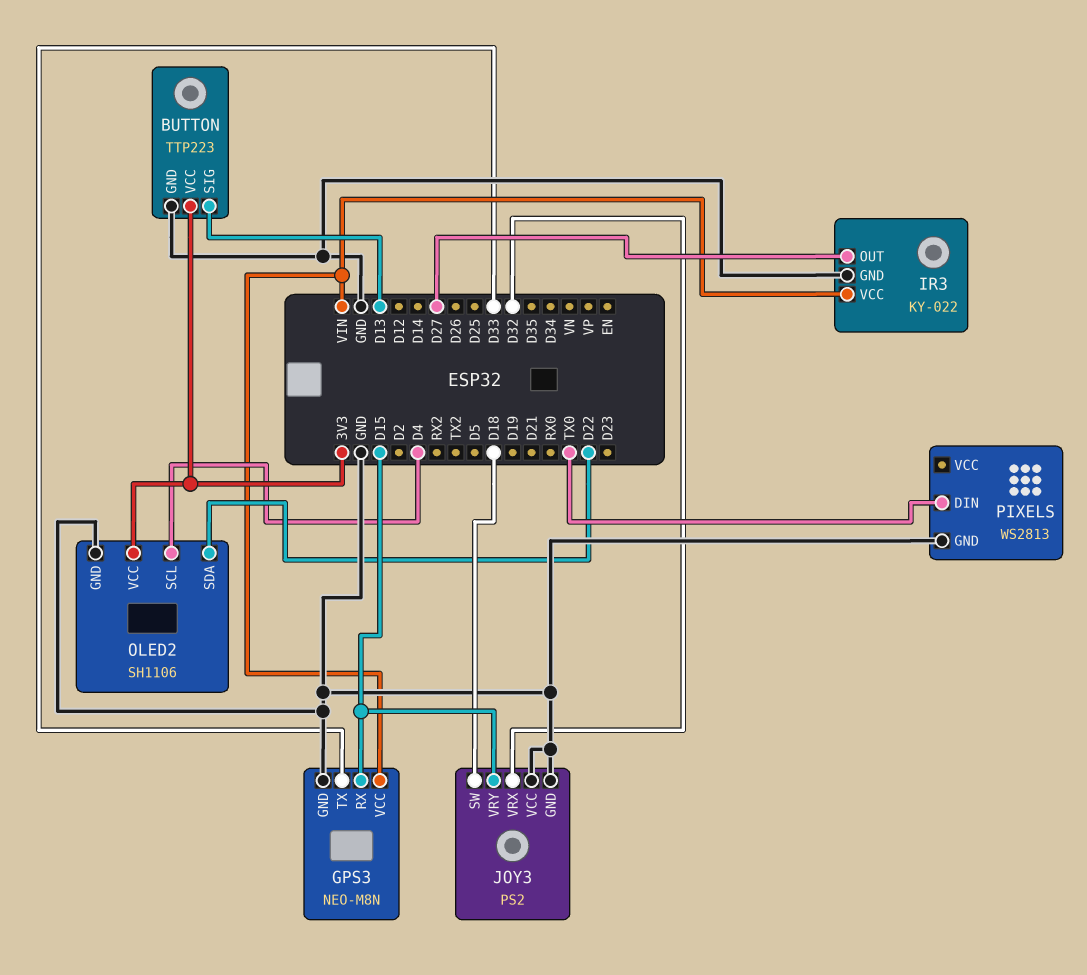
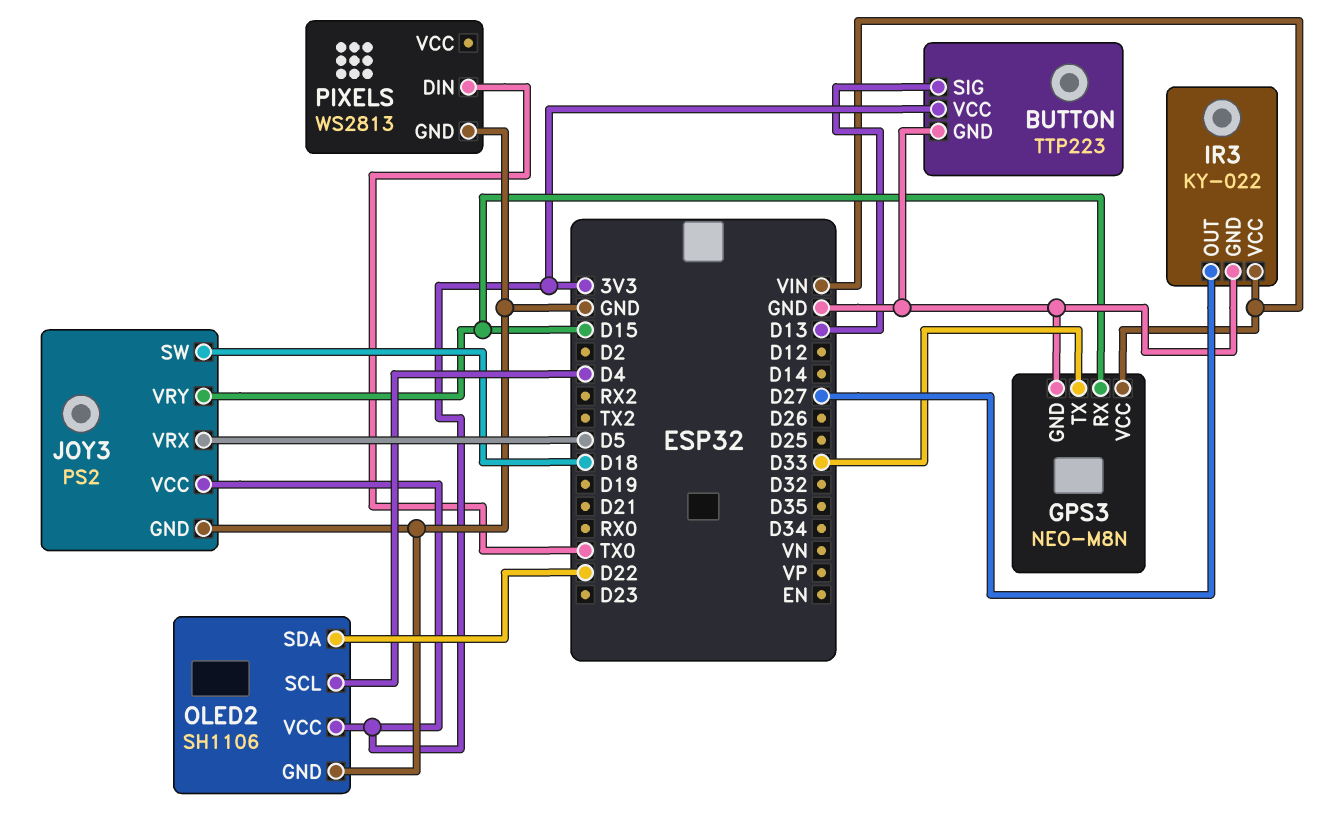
JOY3 pin VCC: GND -> 3V3
JOY3 pin VRX: D32 -> D5

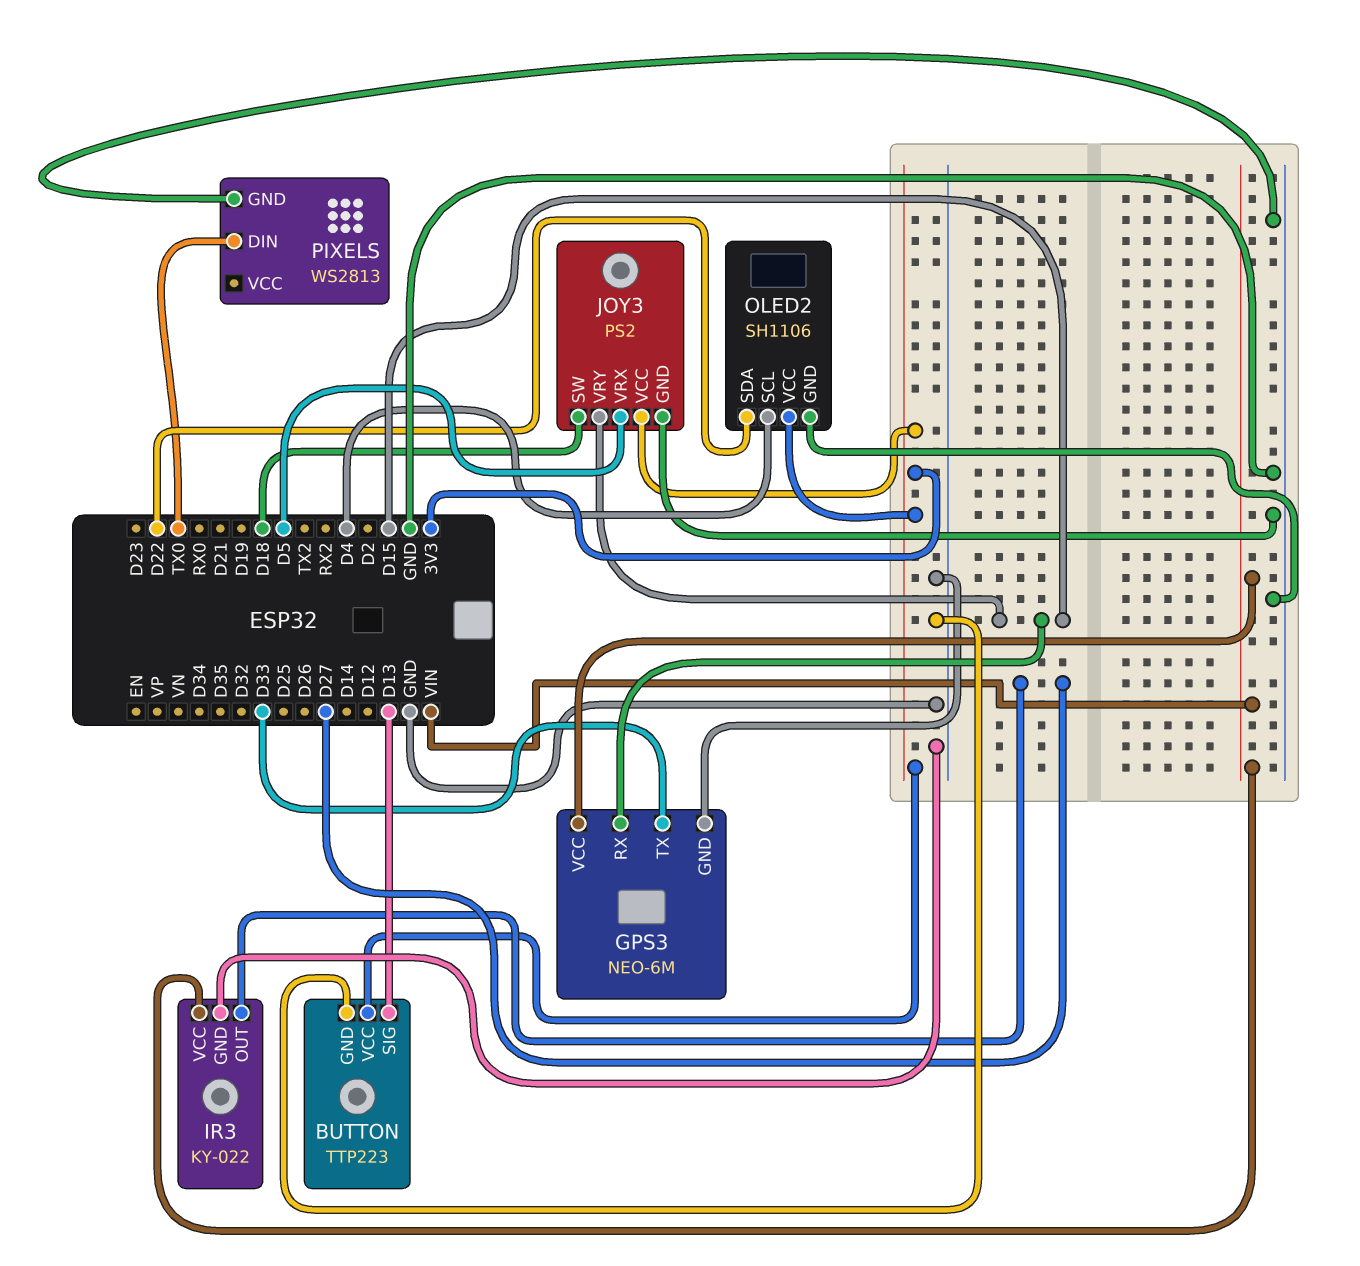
GPS3: NEO-M8N -> NEO-6M

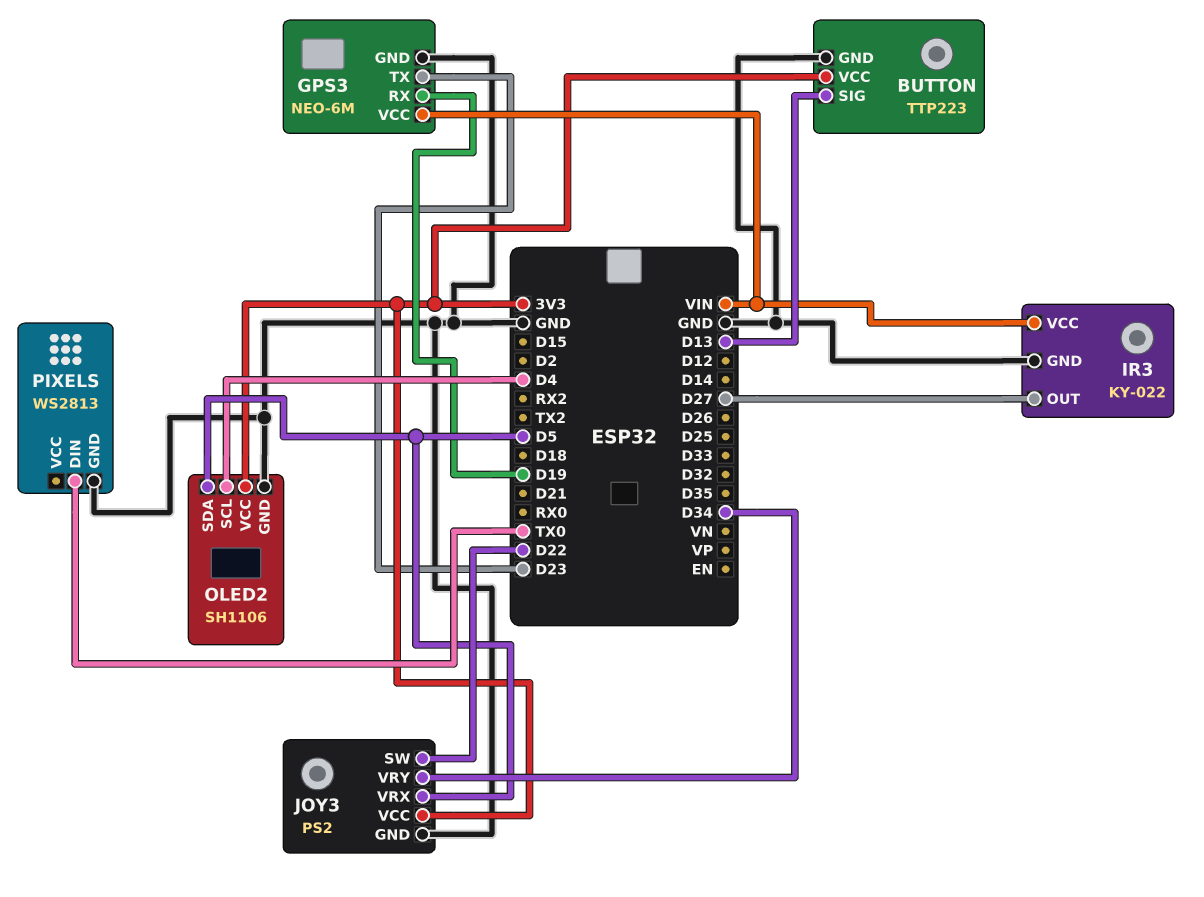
GPS3 pin RX: D15 -> D19
GPS3 pin TX: D33 -> D23
JOY3 pin SW: D18 -> D22
JOY3 pin VRY: D15 -> D34
OLED2 pin SDA: D22 -> D5

